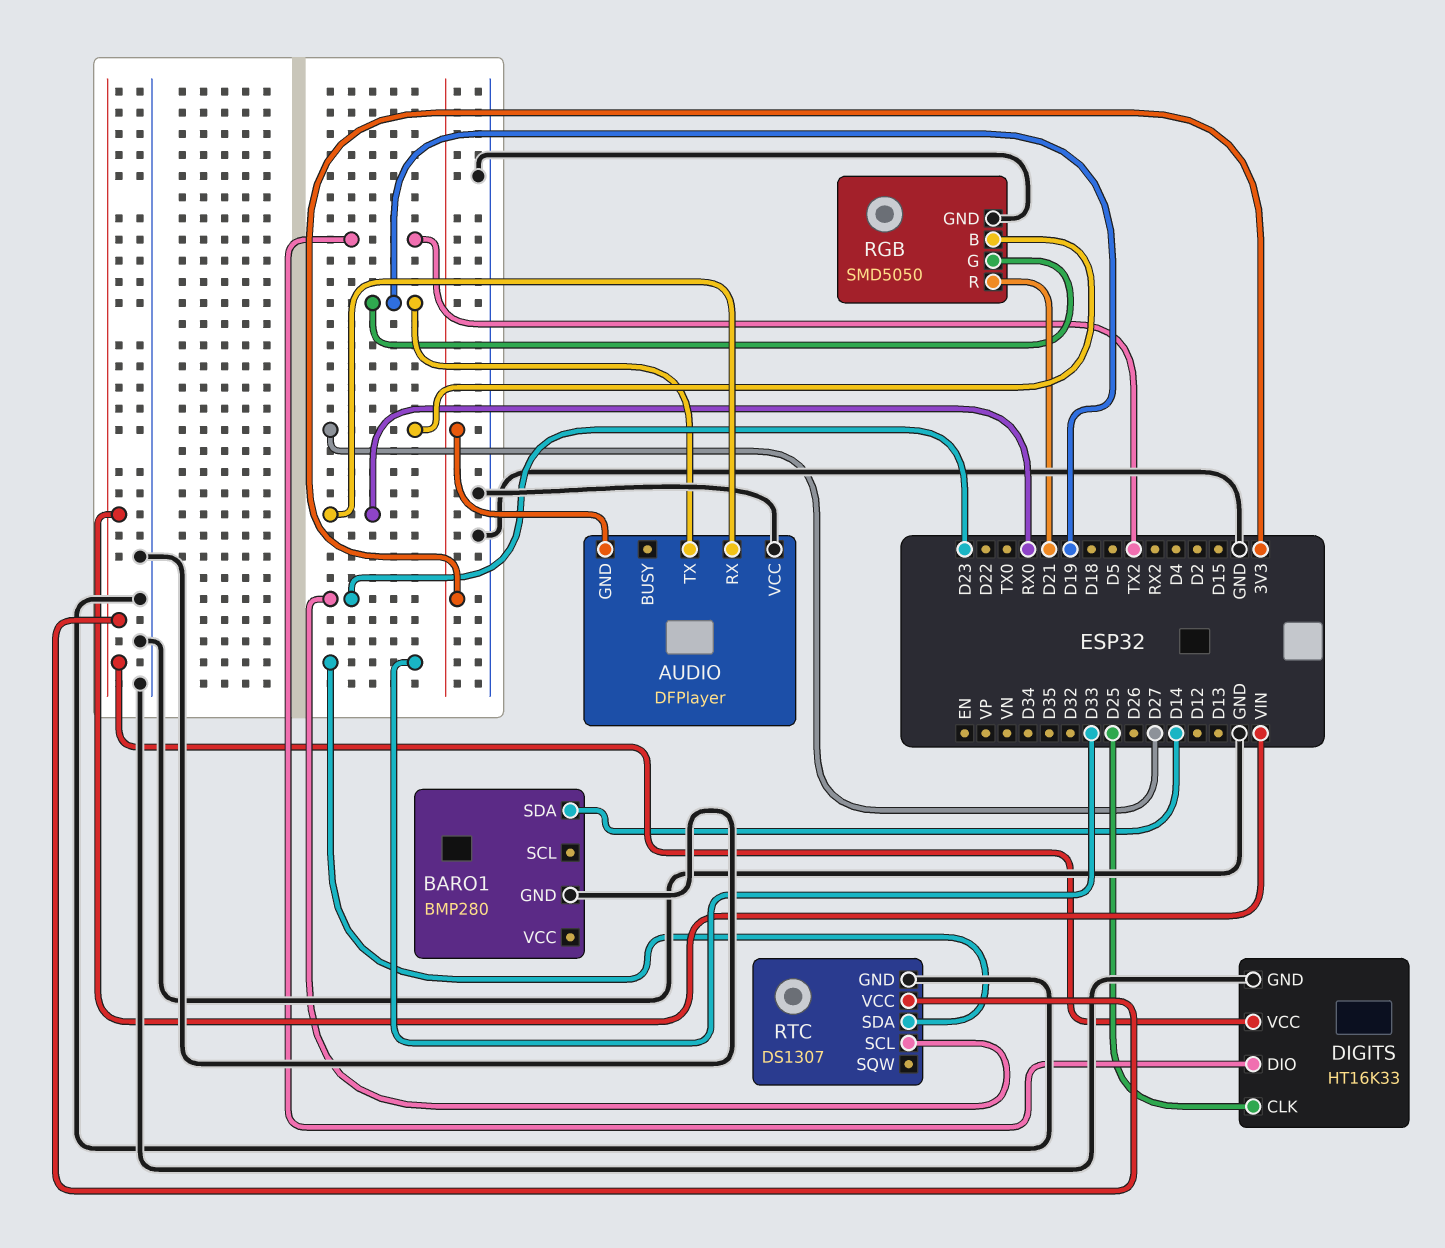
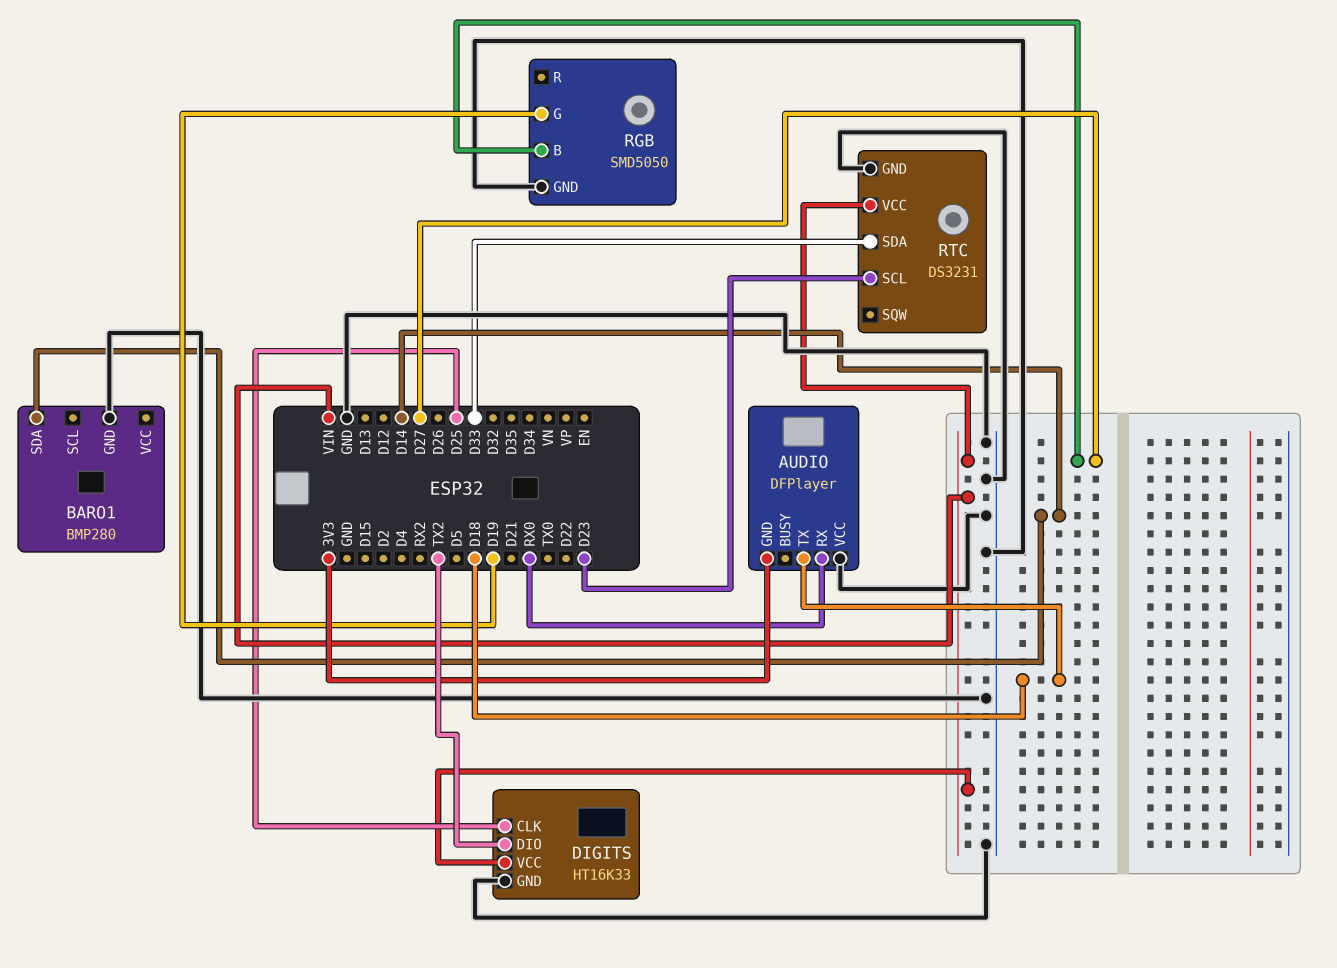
AUDIO pin TX: D19 -> D18
RGB pin R: D21 -> none
RTC: DS1307 -> DS3231

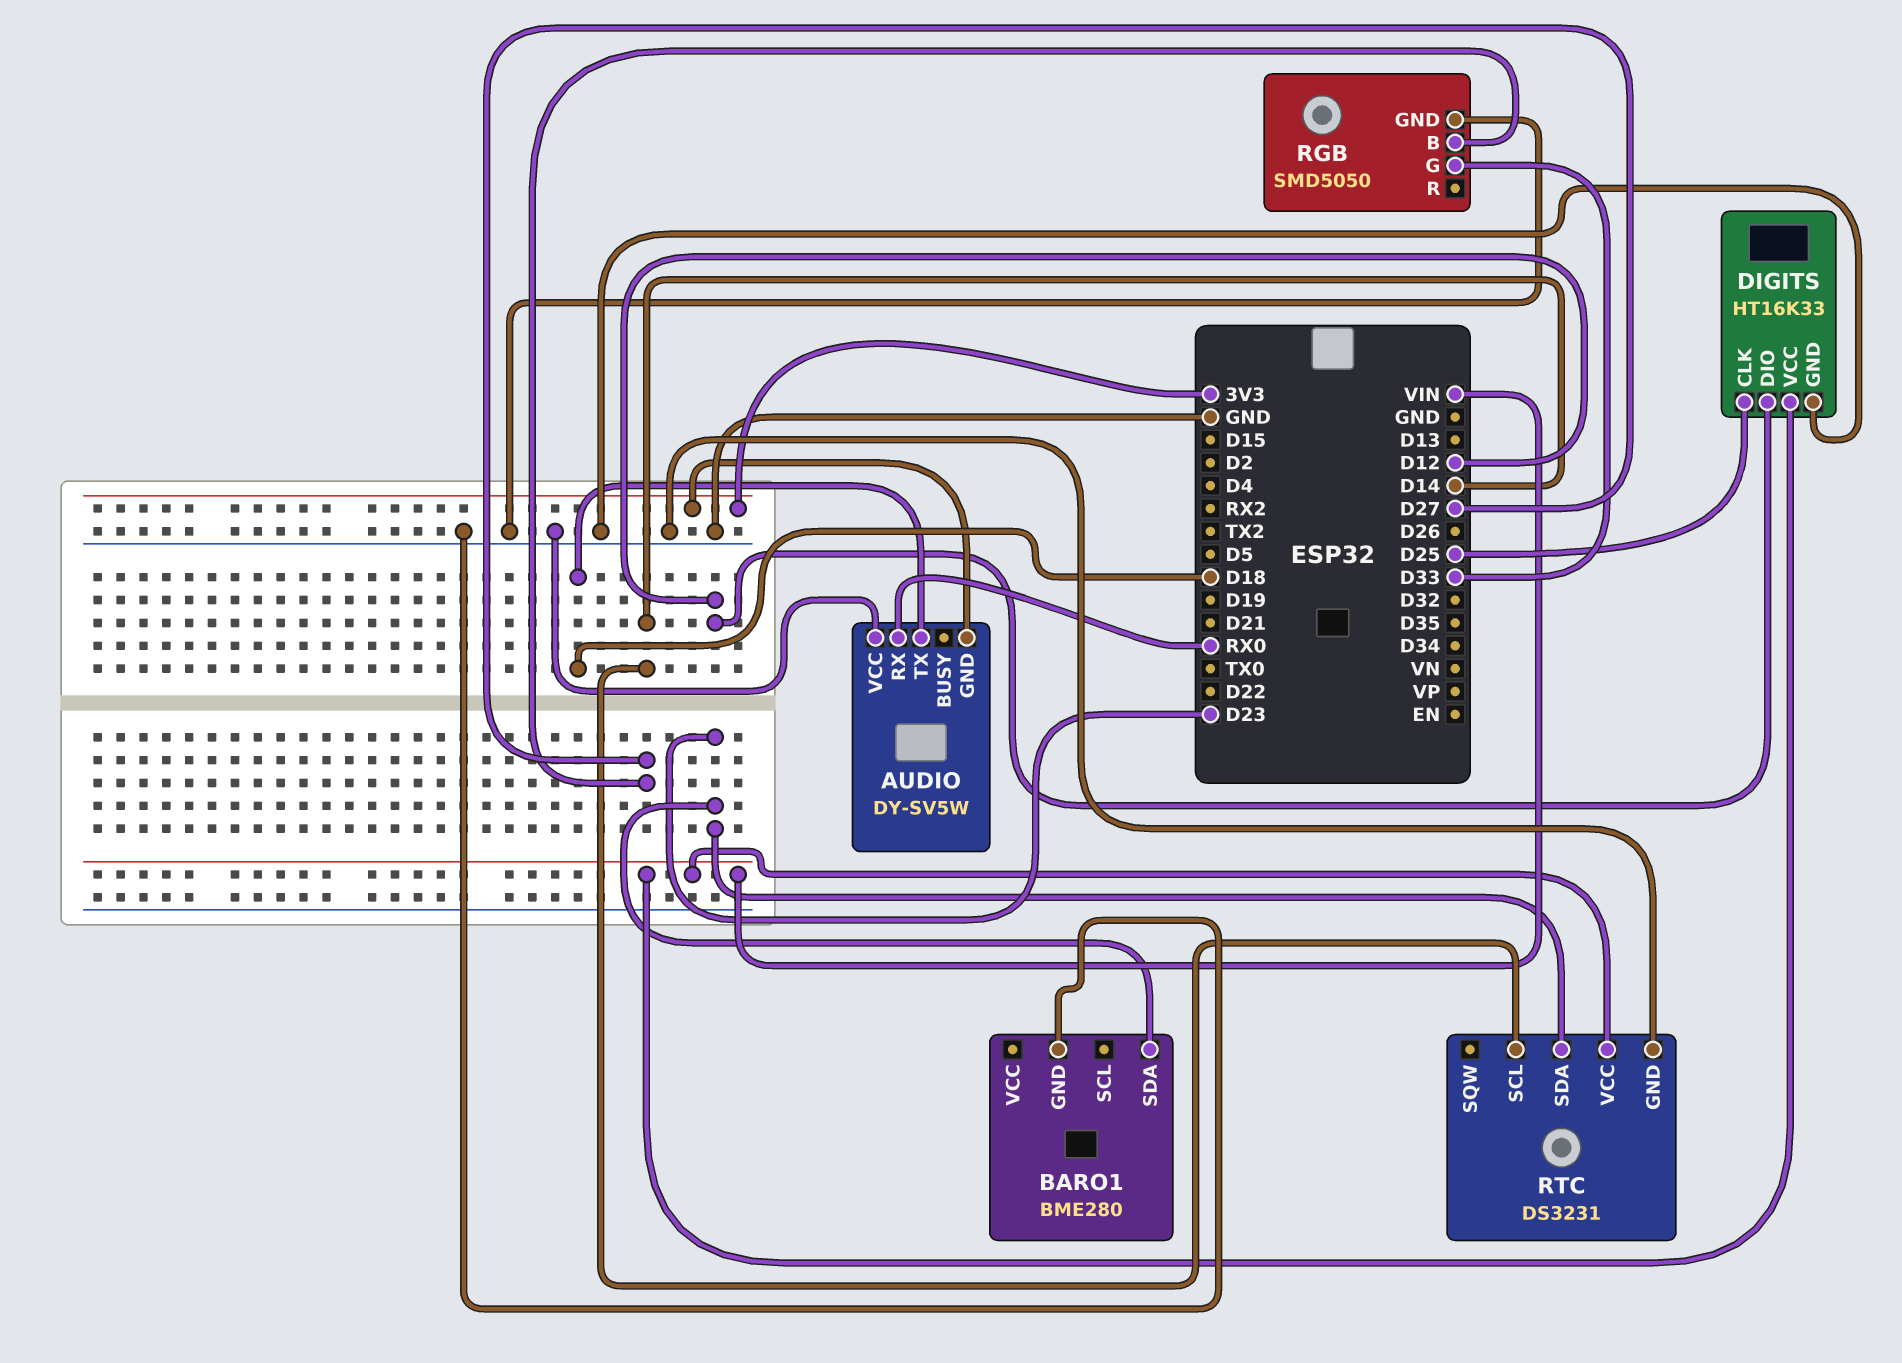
AUDIO: DFPlayer -> DY-SV5W
BARO1: BMP280 -> BME280
BARO1 pin SDA: D14 -> D23
DIGITS pin DIO: TX2 -> D12
RGB pin G: D19 -> D33
RTC pin SCL: D23 -> D14
RTC pin SDA: D33 -> D23

